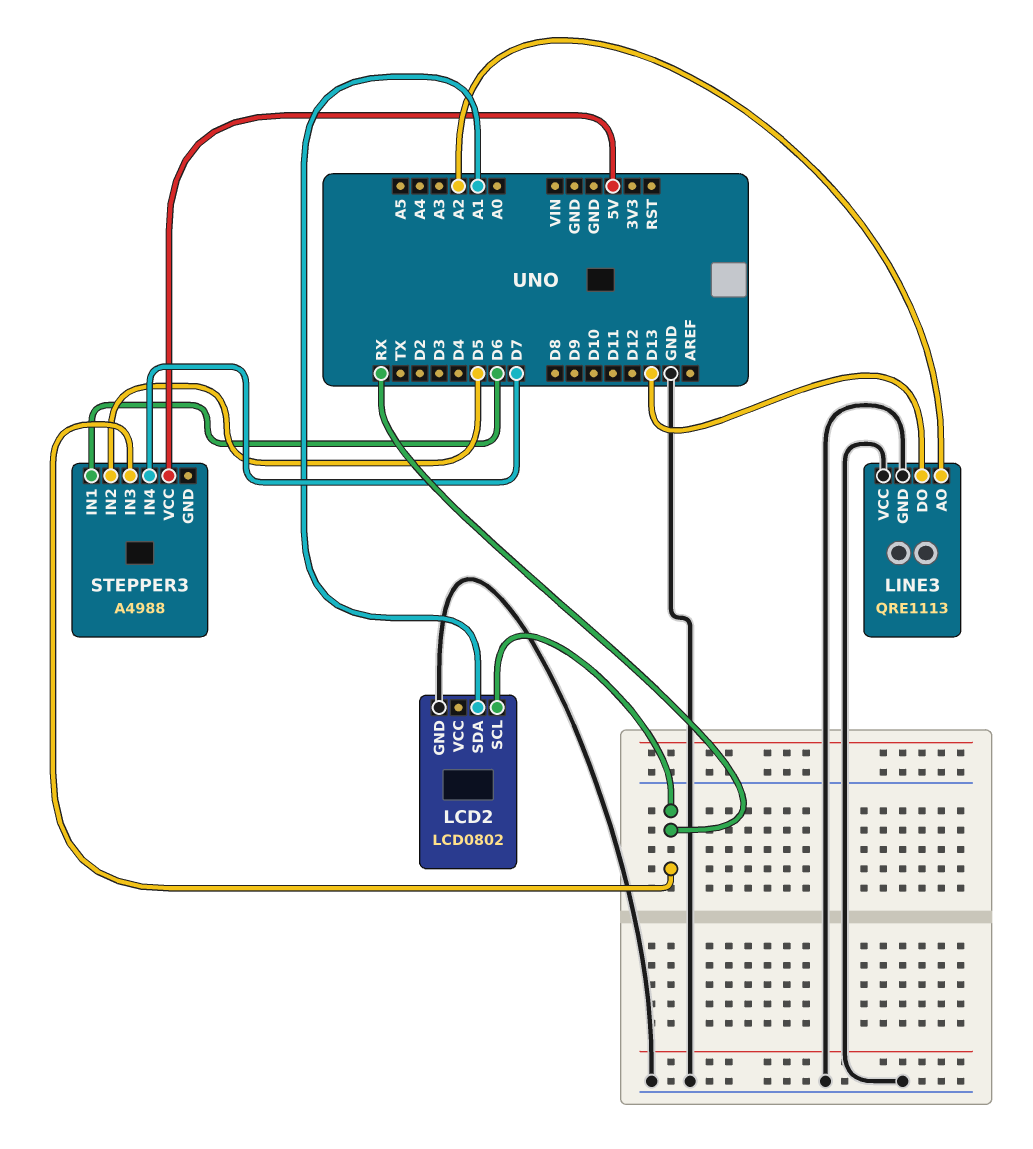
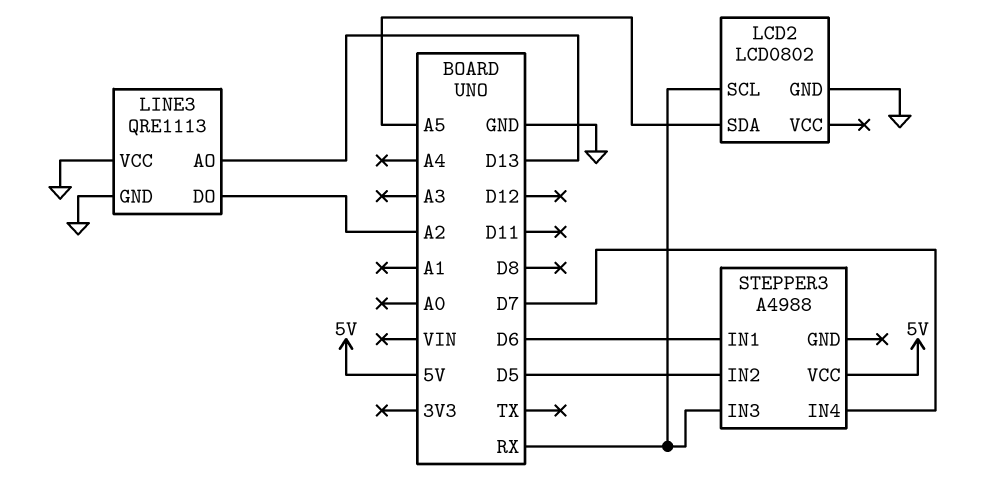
LCD2 pin SDA: A1 -> A5
LINE3 pin AO: A2 -> D13
LINE3 pin DO: D13 -> A2

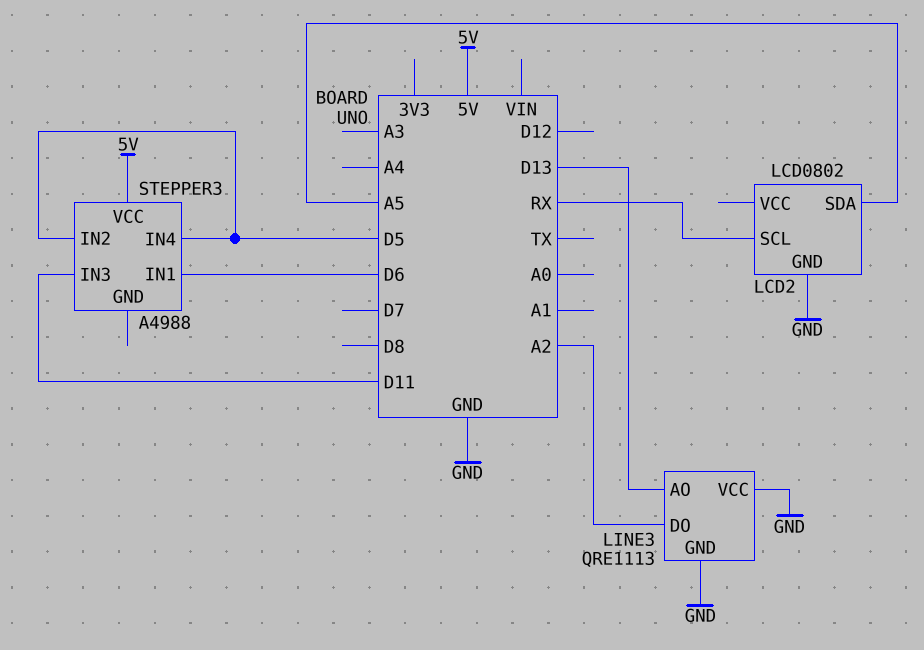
STEPPER3 pin IN3: RX -> D11
STEPPER3 pin IN4: D7 -> D5

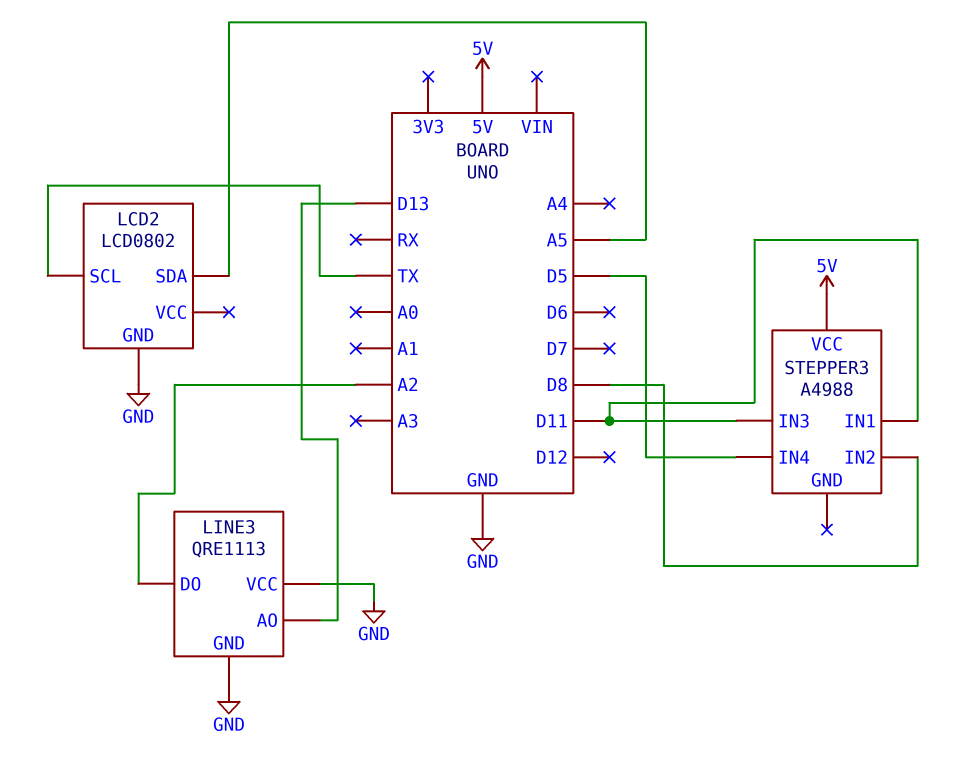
LCD2 pin SCL: RX -> TX
STEPPER3 pin IN1: D6 -> D11
STEPPER3 pin IN2: D5 -> D8

